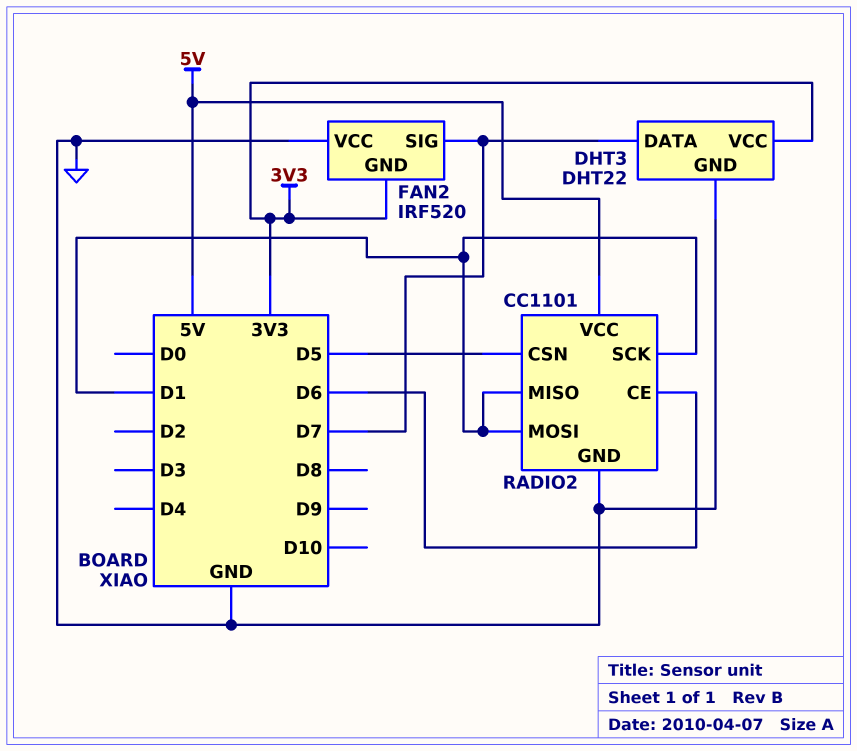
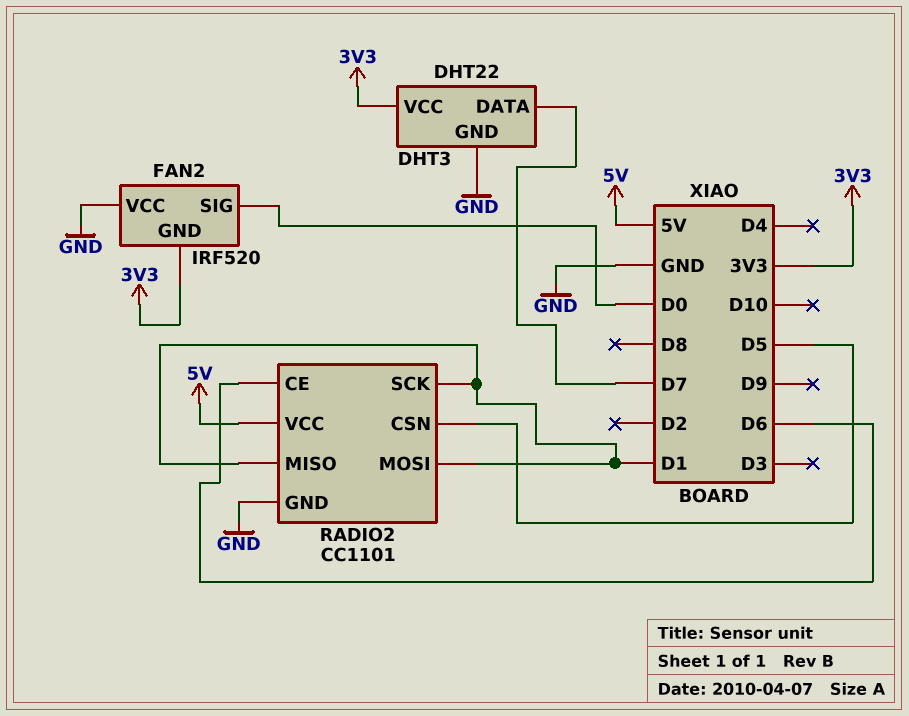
FAN2 pin SIG: D7 -> D0

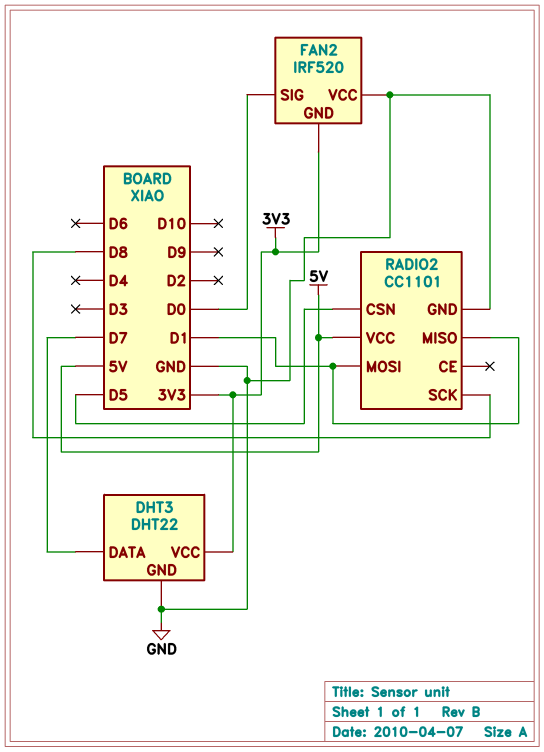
RADIO2 pin CE: D6 -> none
RADIO2 pin SCK: D1 -> D8

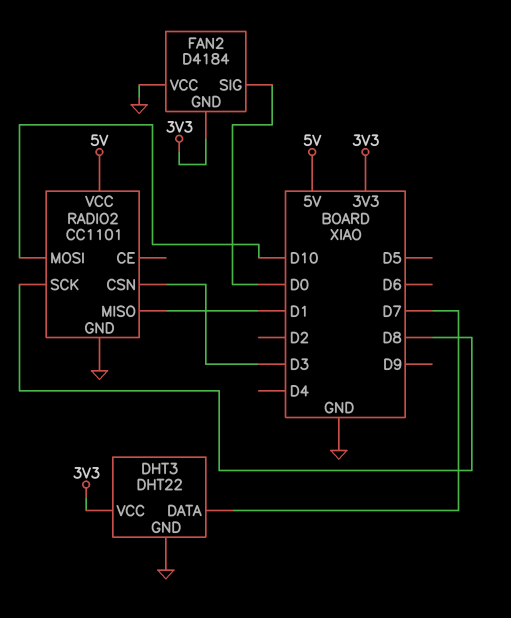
FAN2: IRF520 -> D4184
RADIO2 pin CSN: D5 -> D3
RADIO2 pin MOSI: D1 -> D10

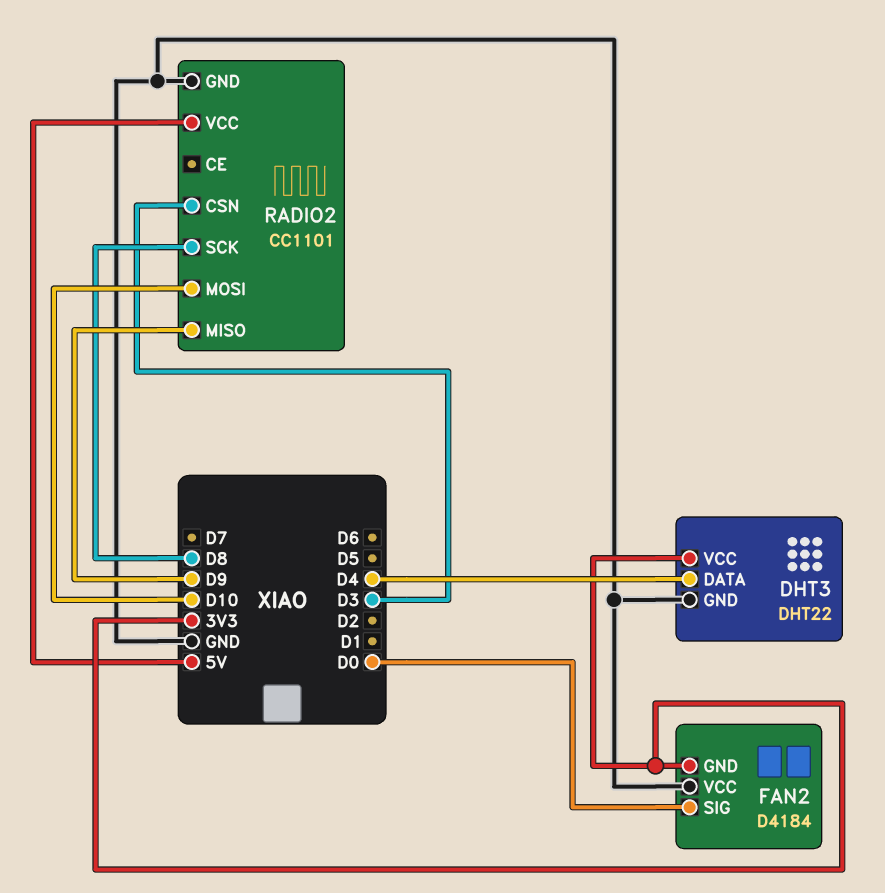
DHT3 pin DATA: D7 -> D4
RADIO2 pin MISO: D1 -> D9

